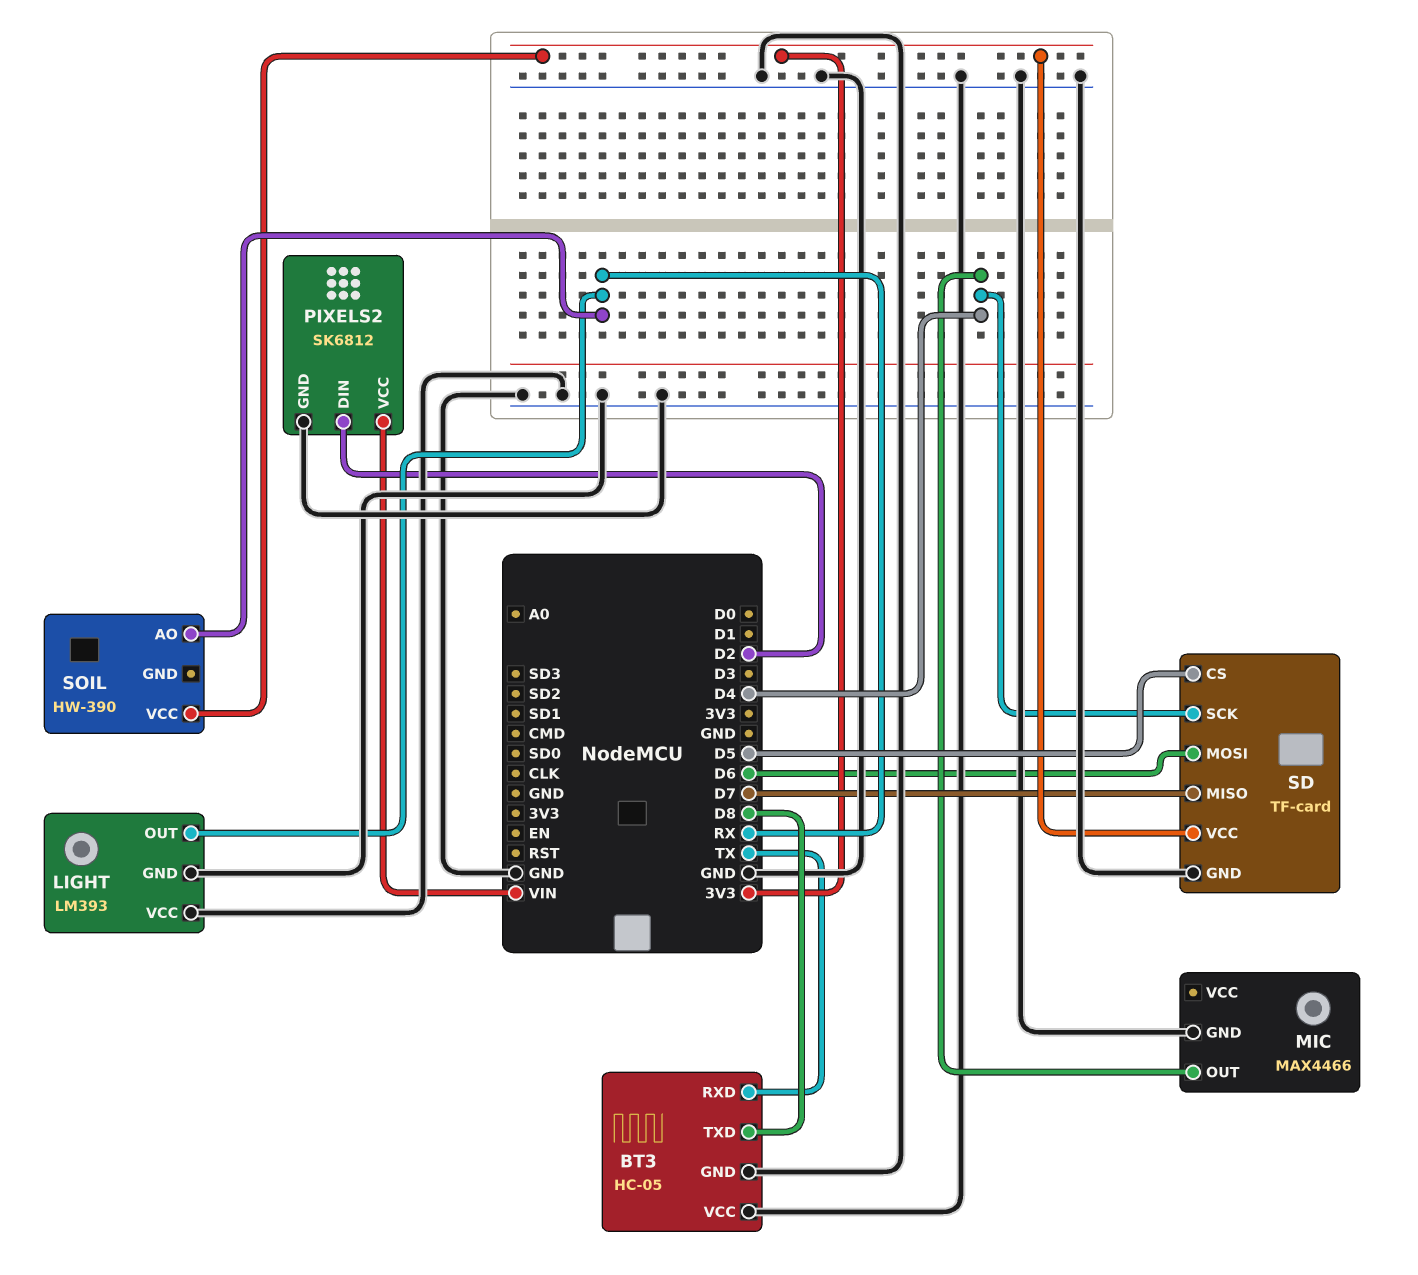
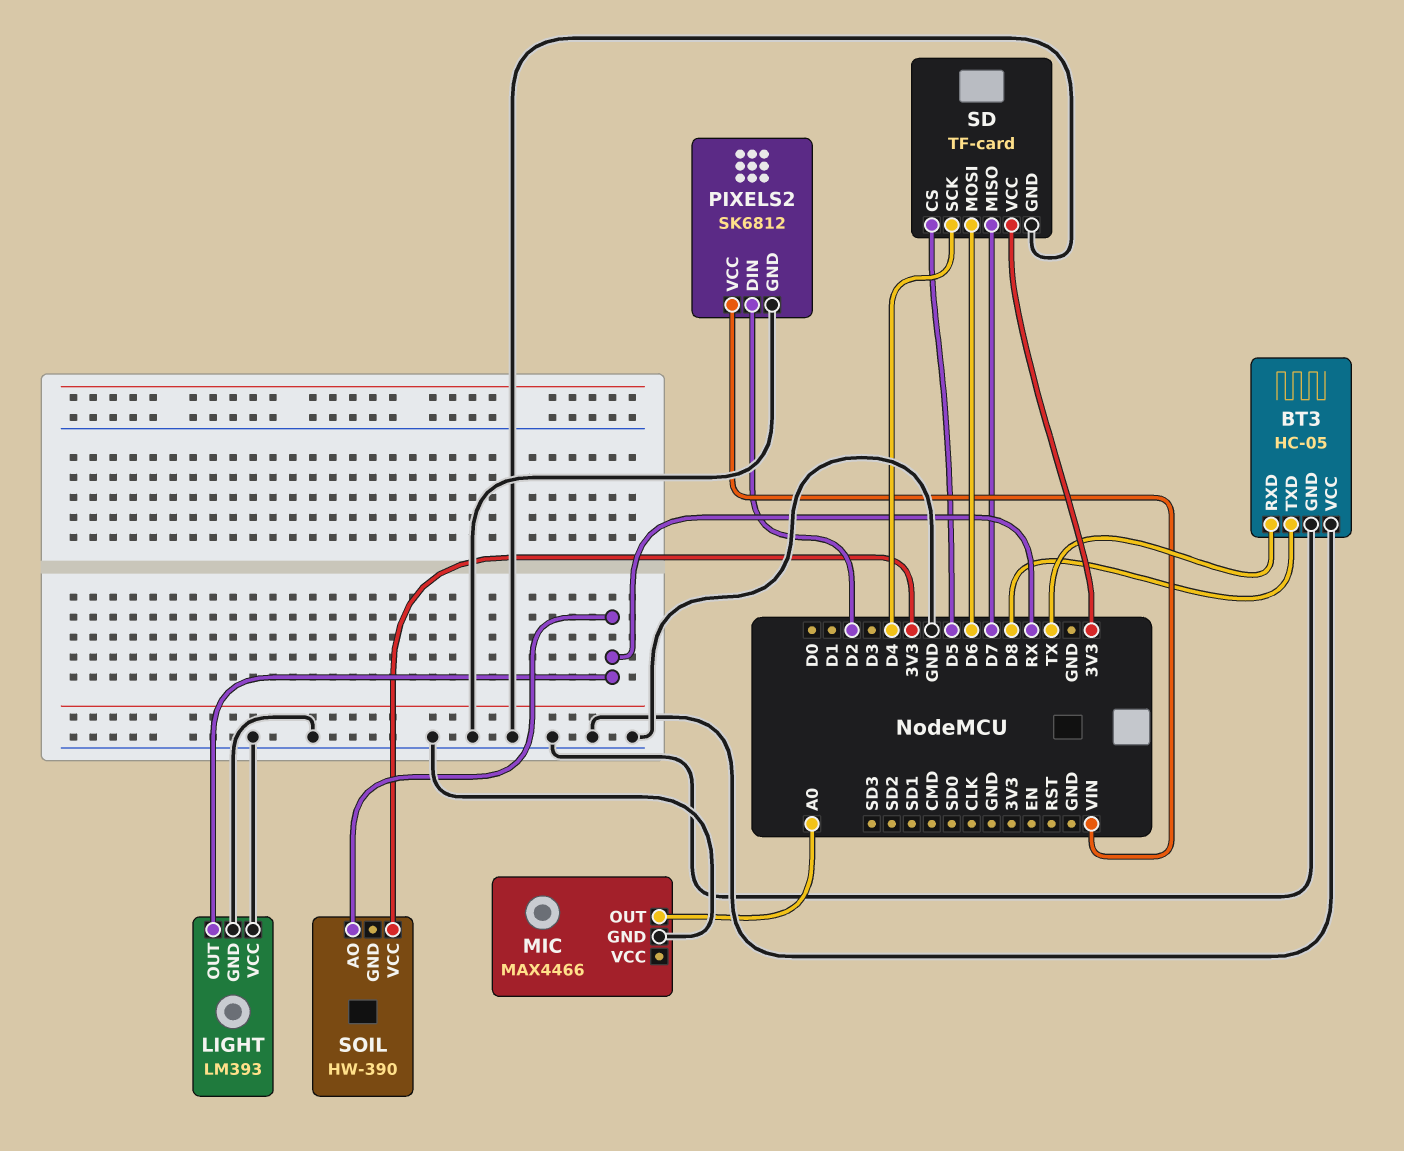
MIC pin OUT: D4 -> A0

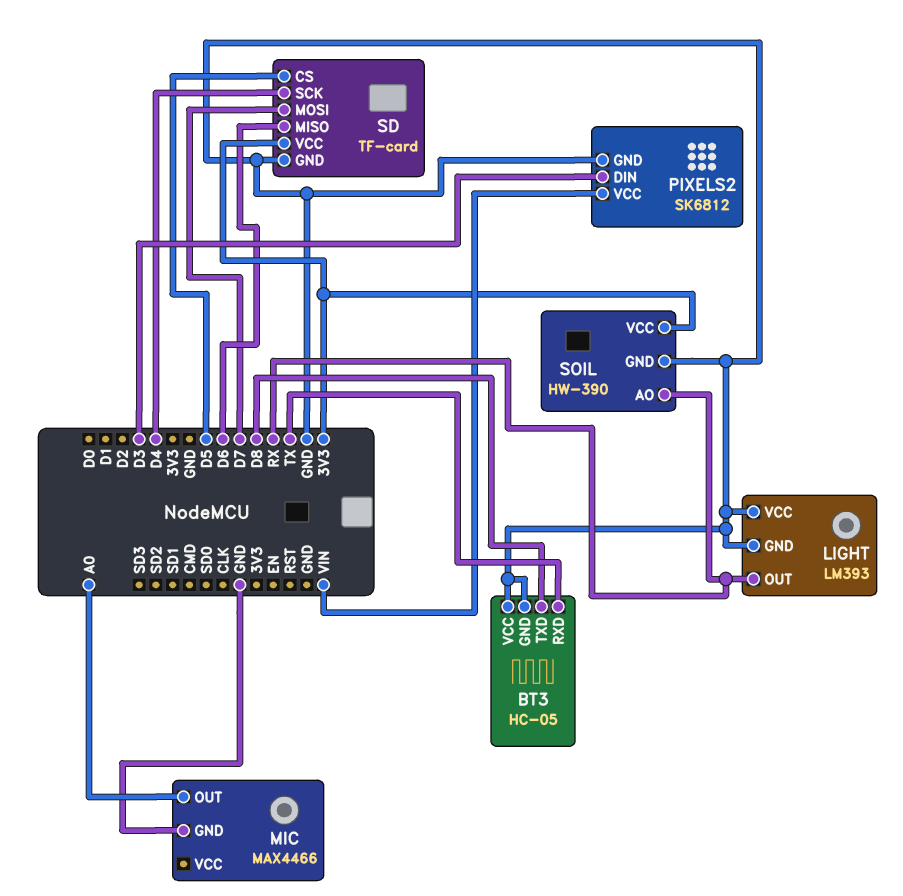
PIXELS2 pin DIN: D2 -> D3
SD pin MISO: D7 -> D6
SD pin MOSI: D6 -> D7
SOIL pin GND: none -> GND

